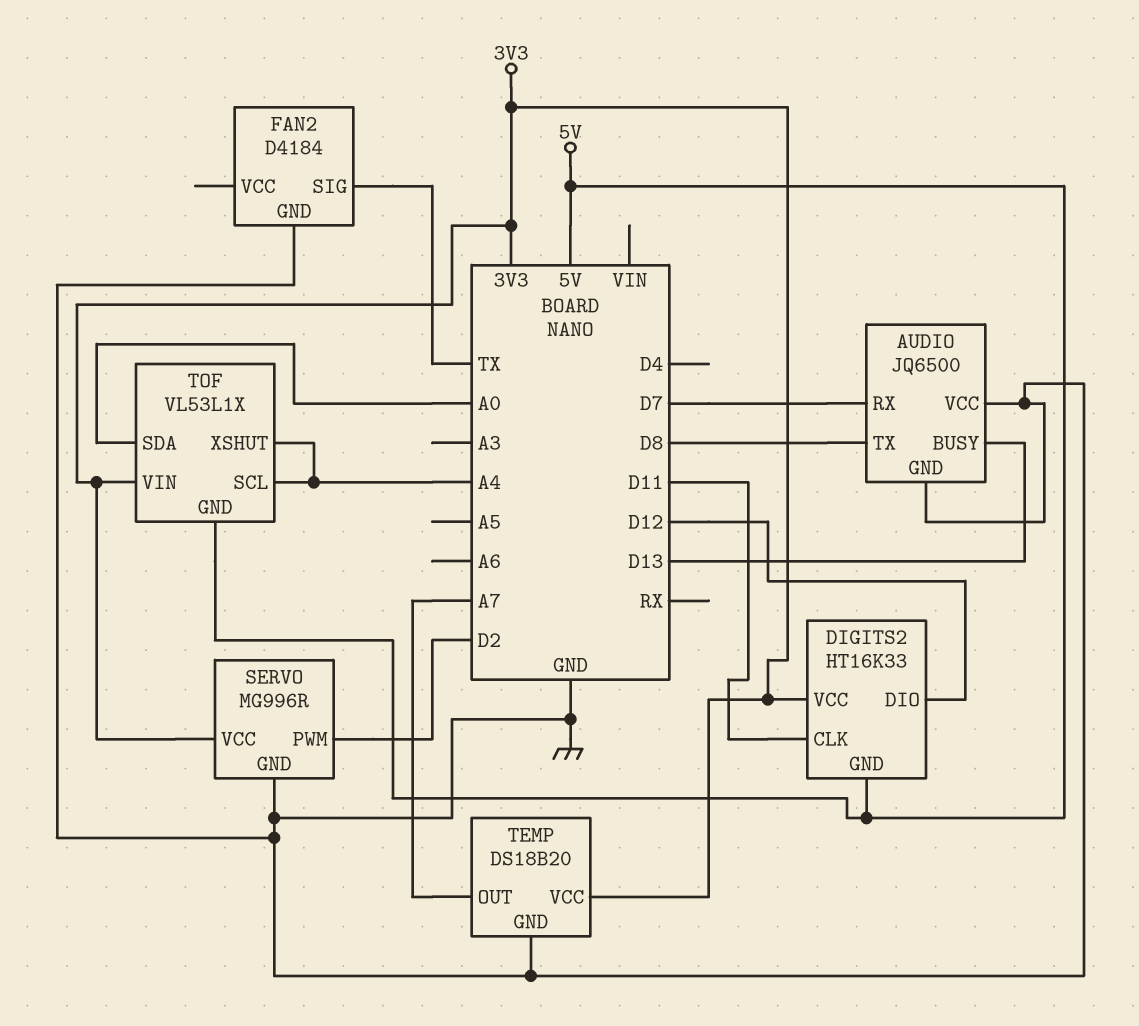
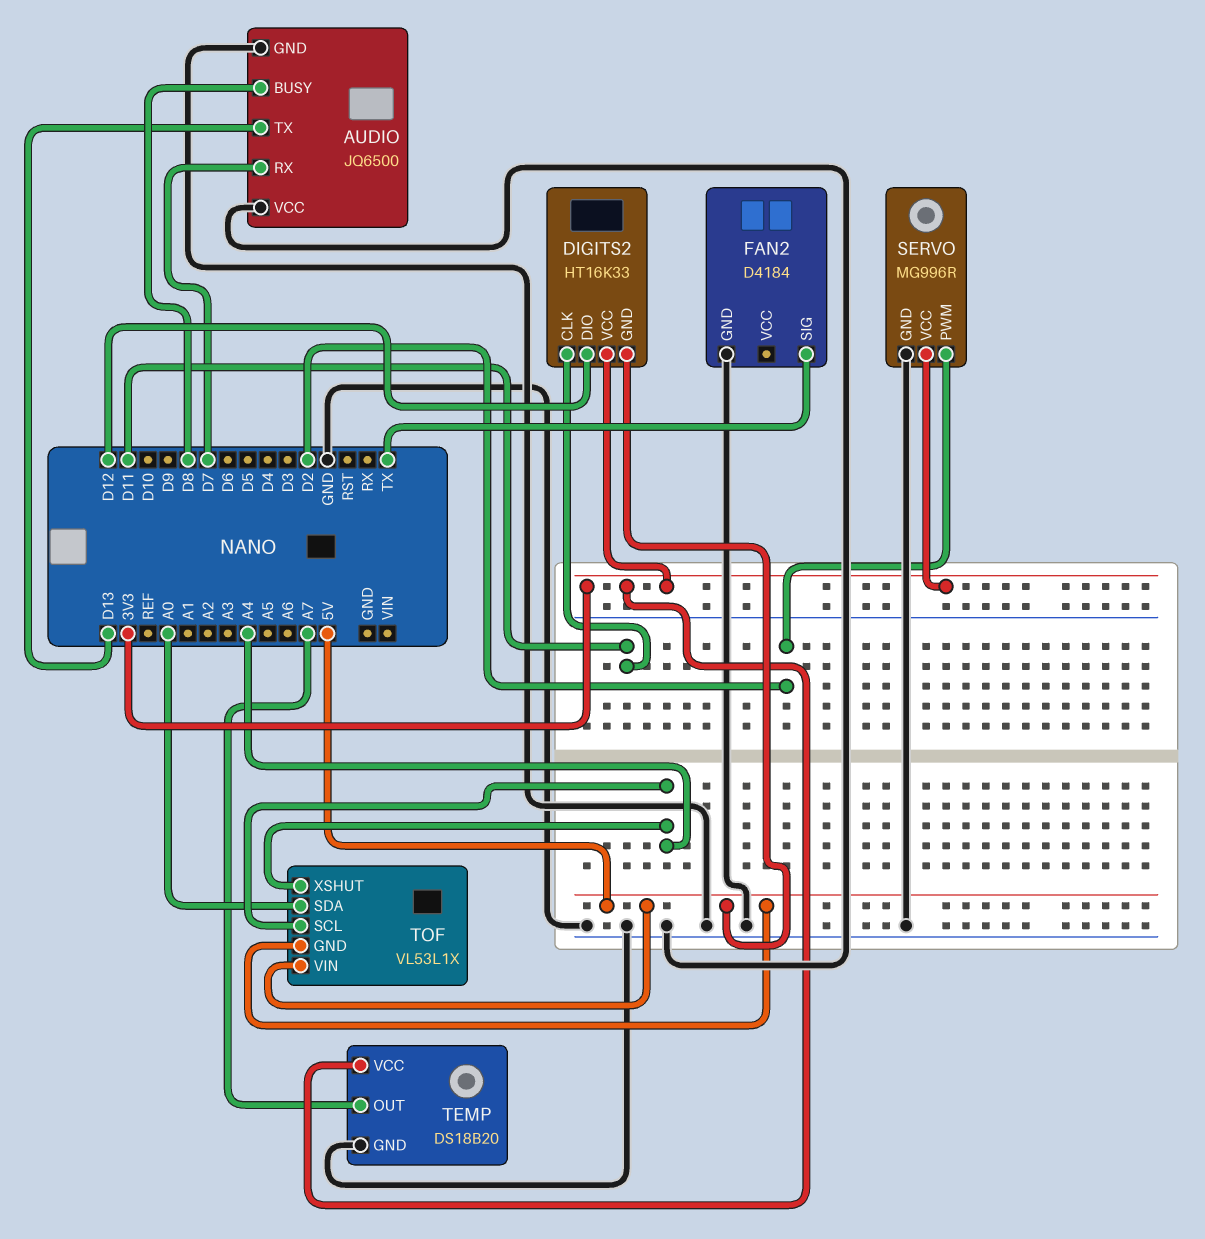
AUDIO pin BUSY: D13 -> D8
AUDIO pin TX: D8 -> D13
TOF pin VIN: 3V3 -> 5V

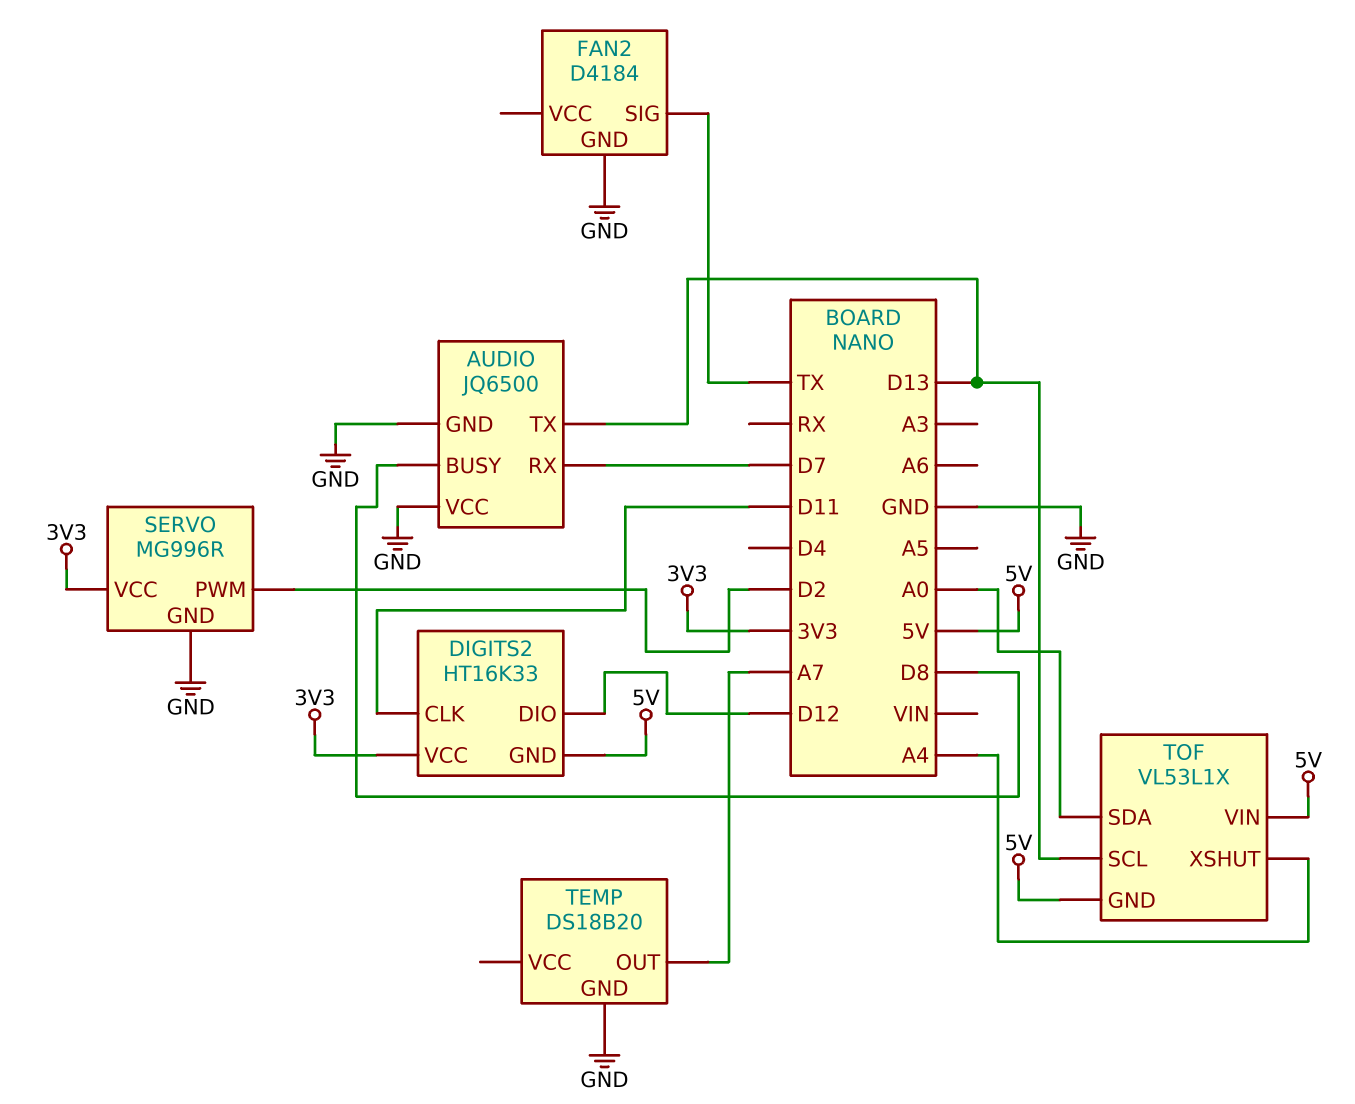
TEMP pin VCC: 3V3 -> none
TOF pin SCL: A4 -> D13

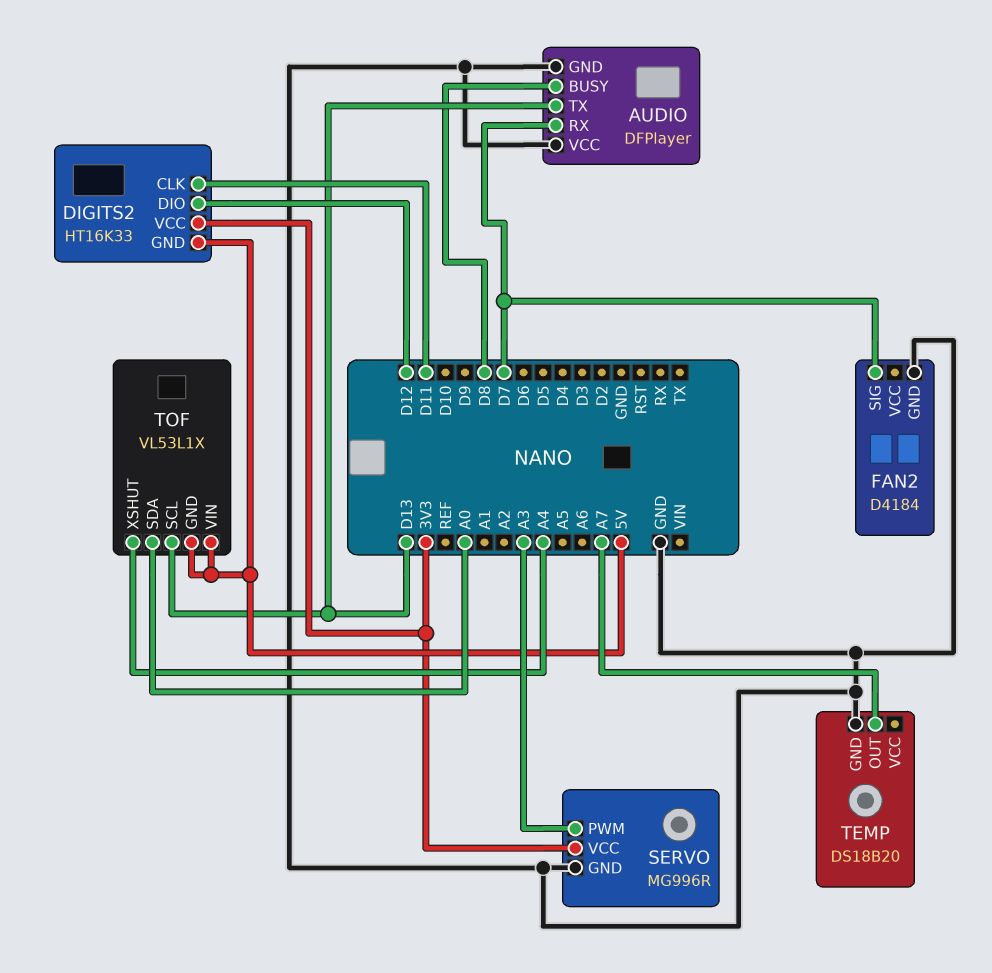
AUDIO: JQ6500 -> DFPlayer
FAN2 pin SIG: TX -> D7
SERVO pin PWM: D2 -> A3

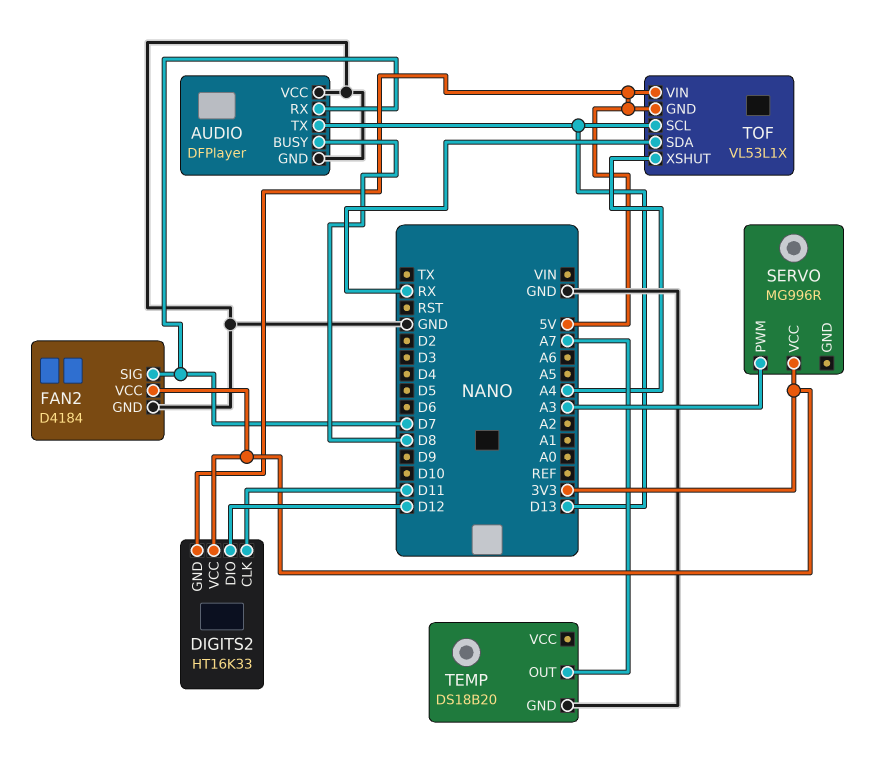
FAN2 pin VCC: none -> 3V3
SERVO pin GND: GND -> none
TOF pin SDA: A0 -> RX

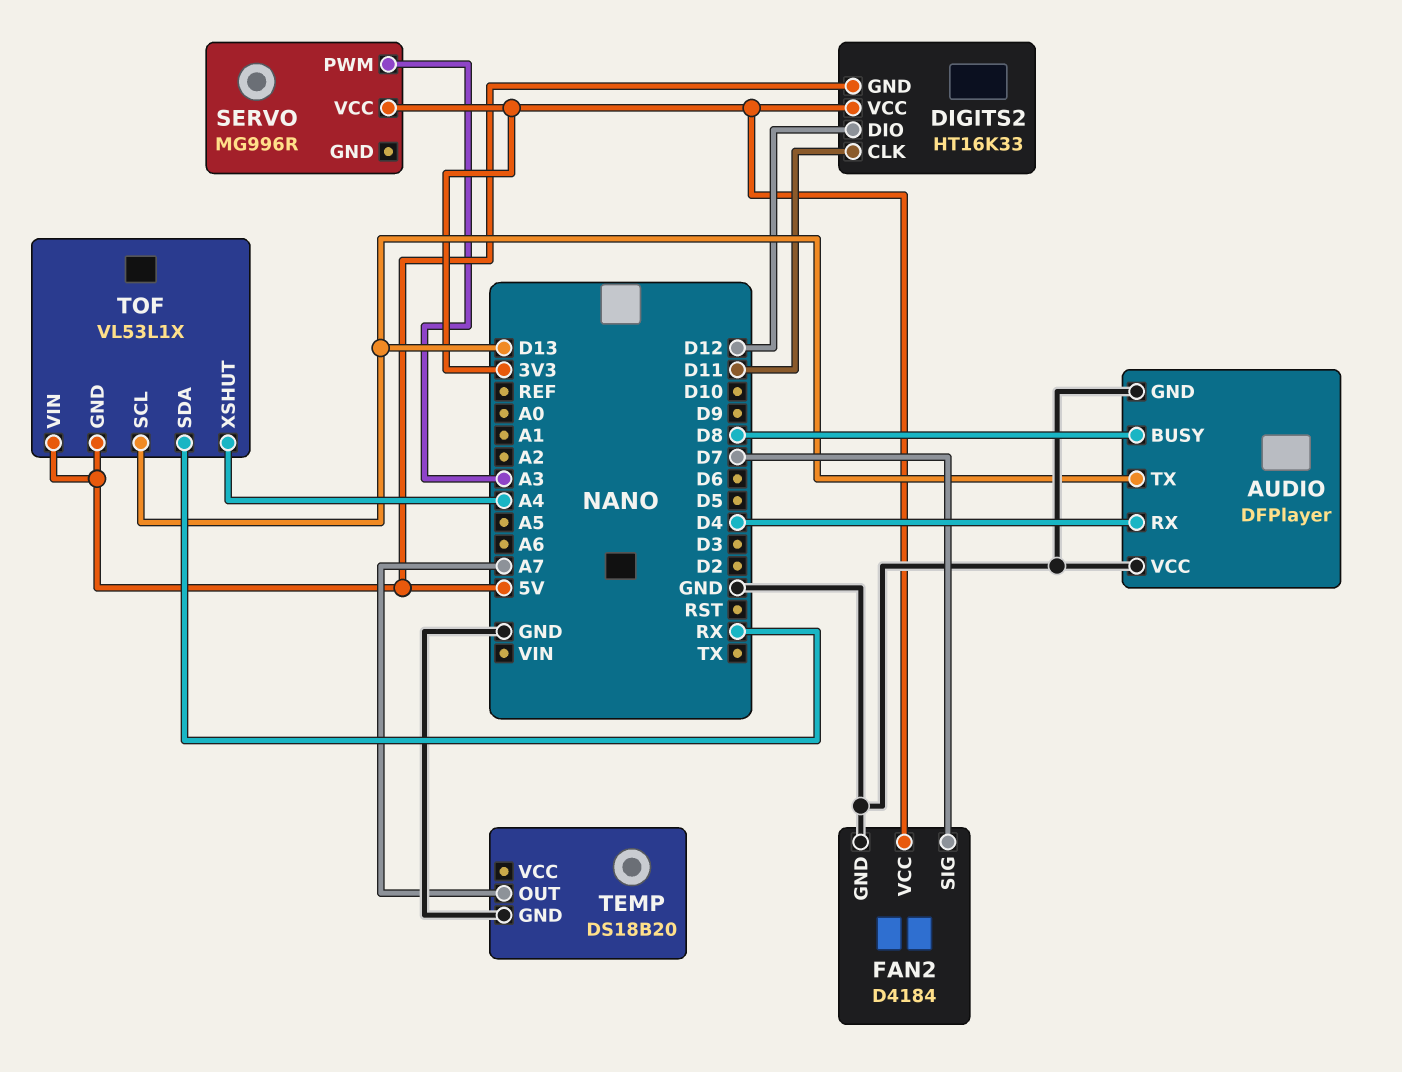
AUDIO pin RX: D7 -> D4

